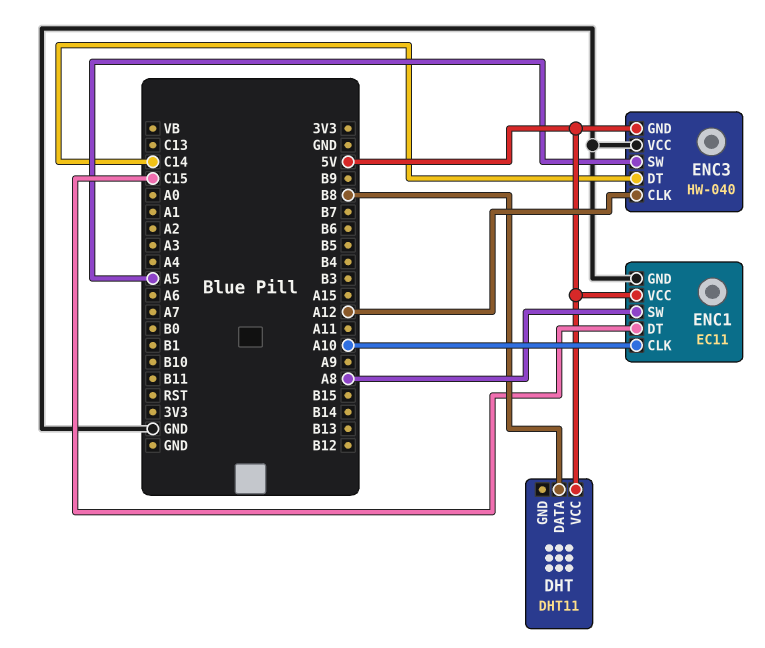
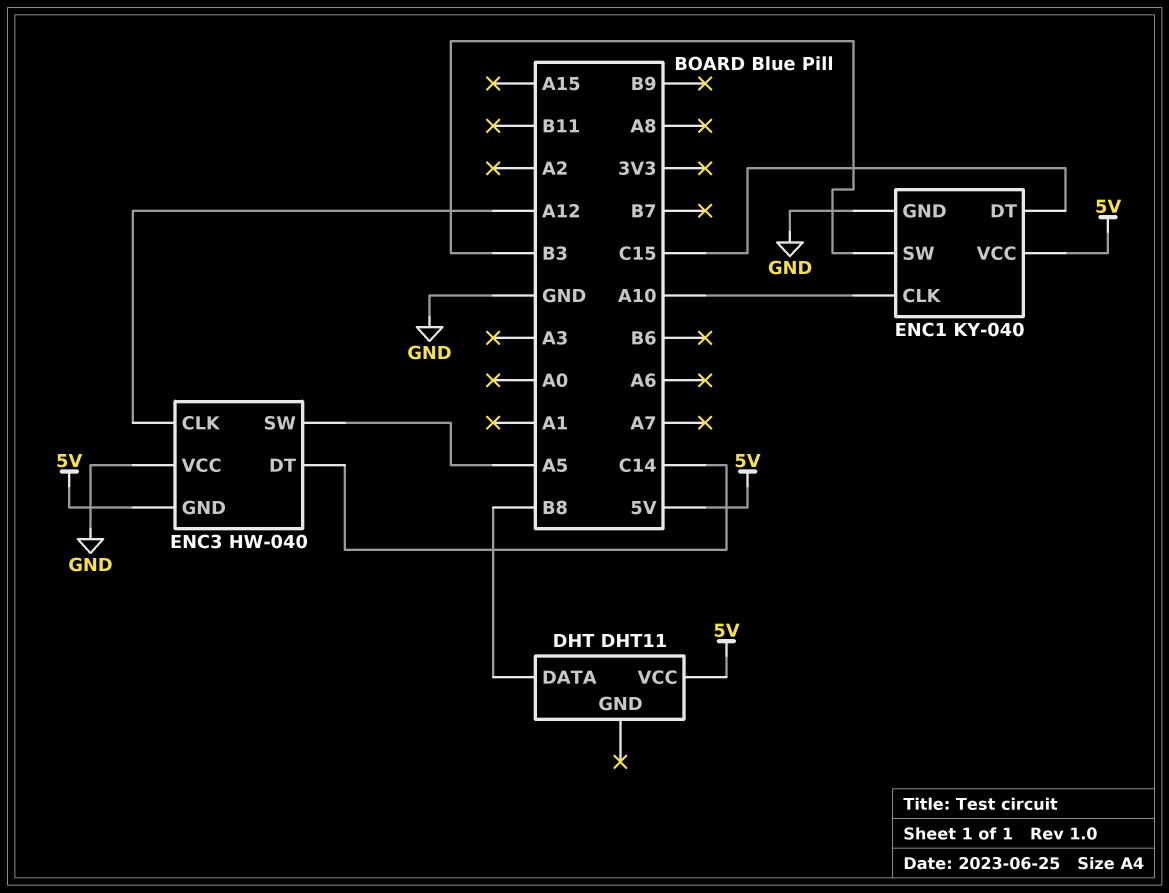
ENC1: EC11 -> KY-040
ENC1 pin SW: A8 -> B3

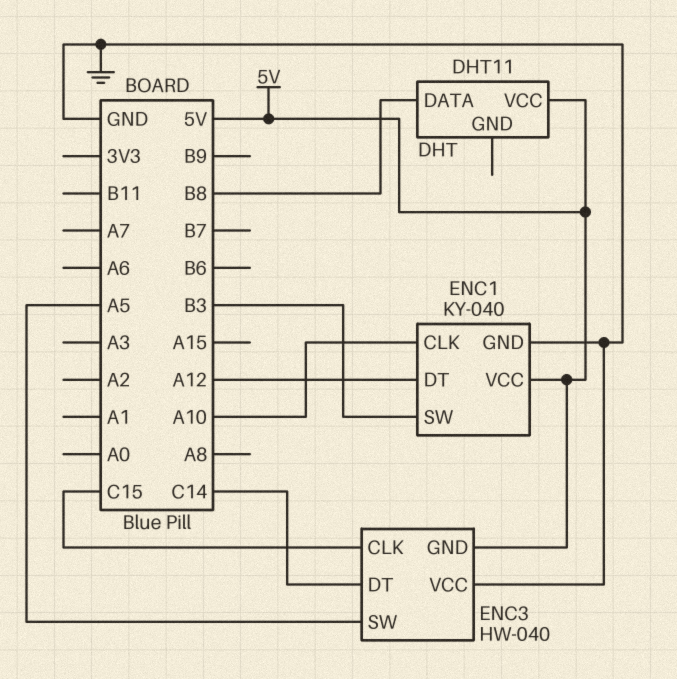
ENC1 pin DT: C15 -> A12
ENC3 pin CLK: A12 -> C15

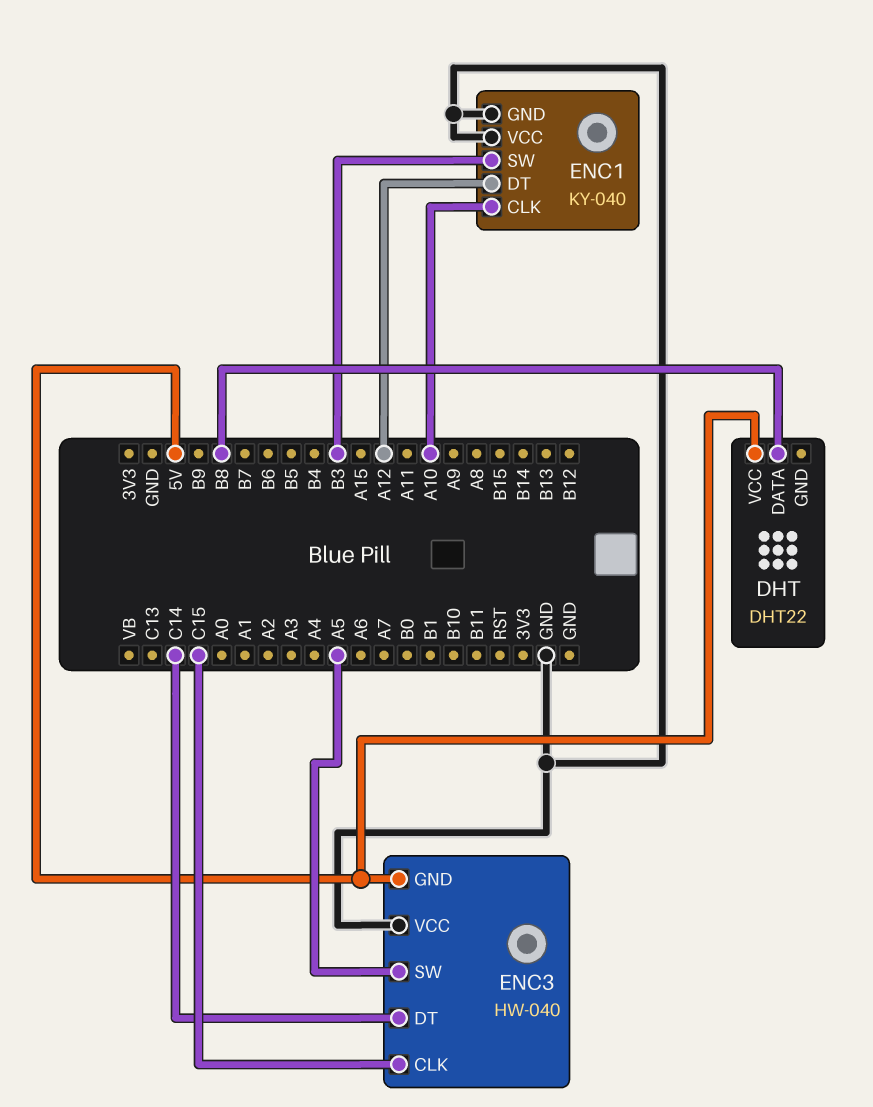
DHT: DHT11 -> DHT22
ENC1 pin VCC: 5V -> GND

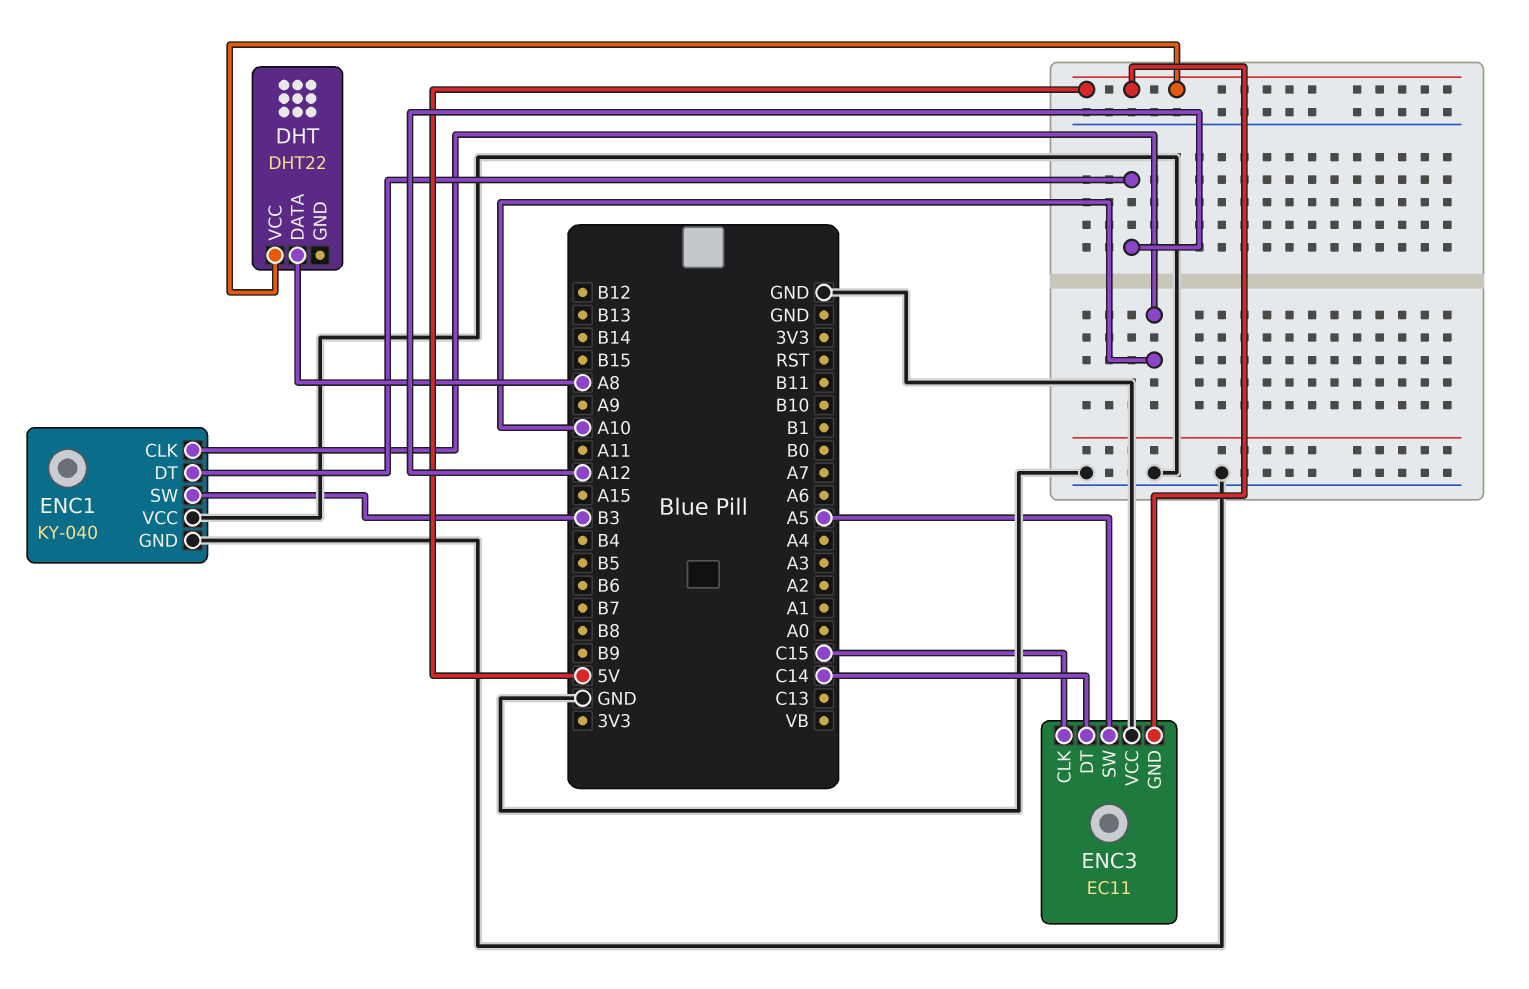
DHT pin DATA: B8 -> A8
ENC3: HW-040 -> EC11

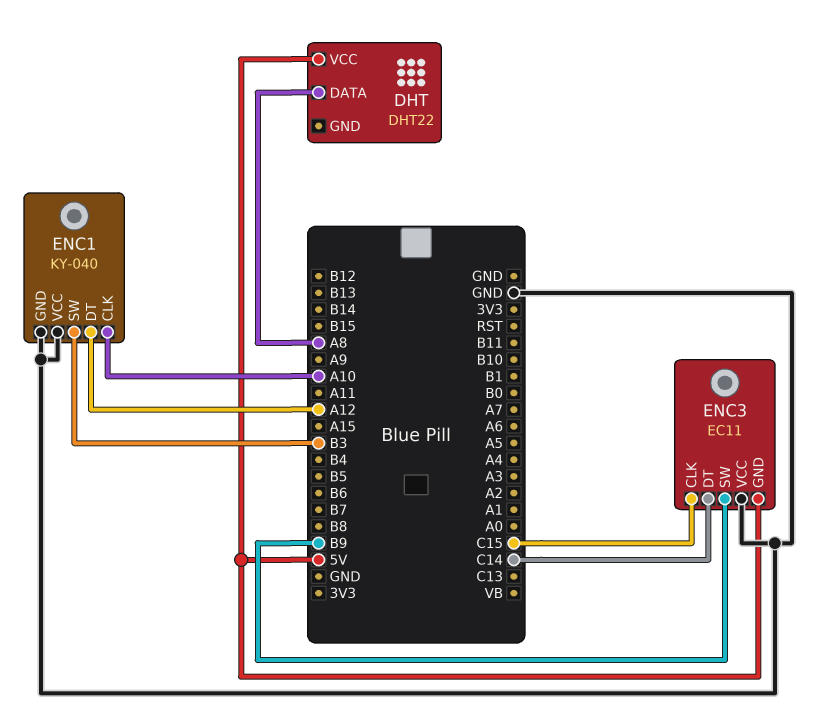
ENC3 pin SW: A5 -> B9

